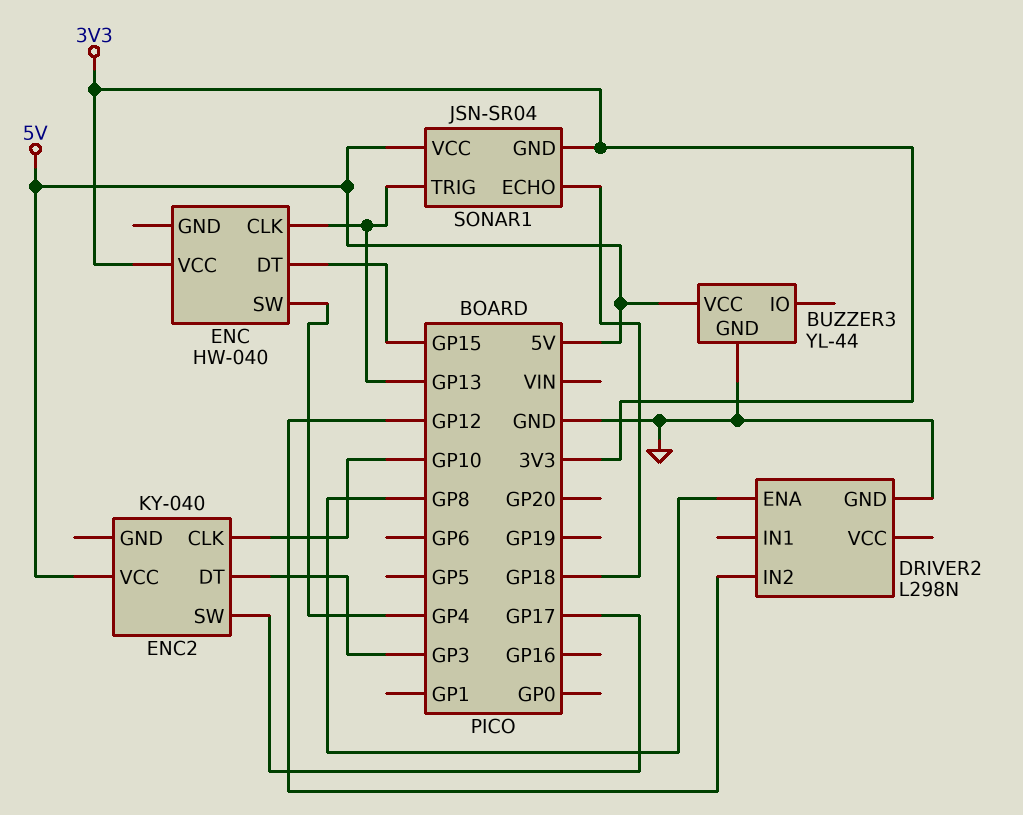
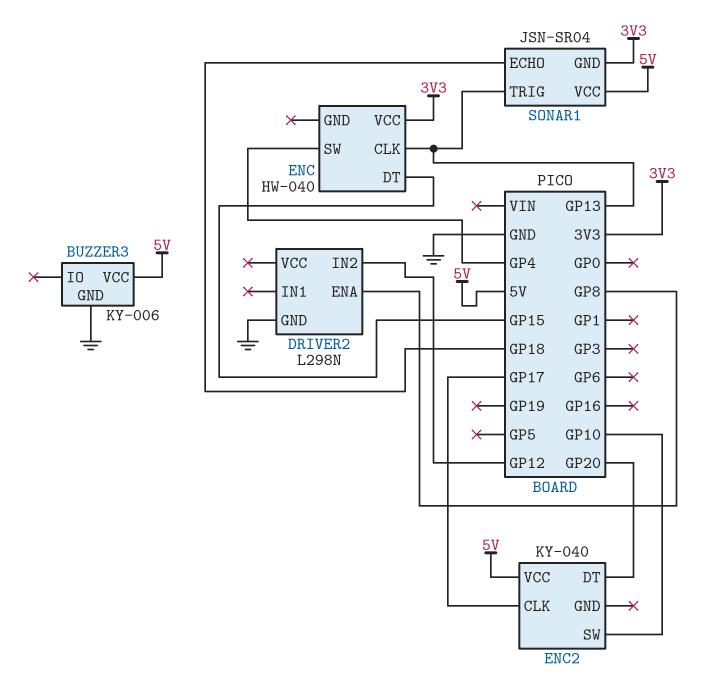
BUZZER3: YL-44 -> KY-006
ENC2 pin CLK: GP10 -> GP17
ENC2 pin DT: GP3 -> GP20
ENC2 pin SW: GP17 -> GP10

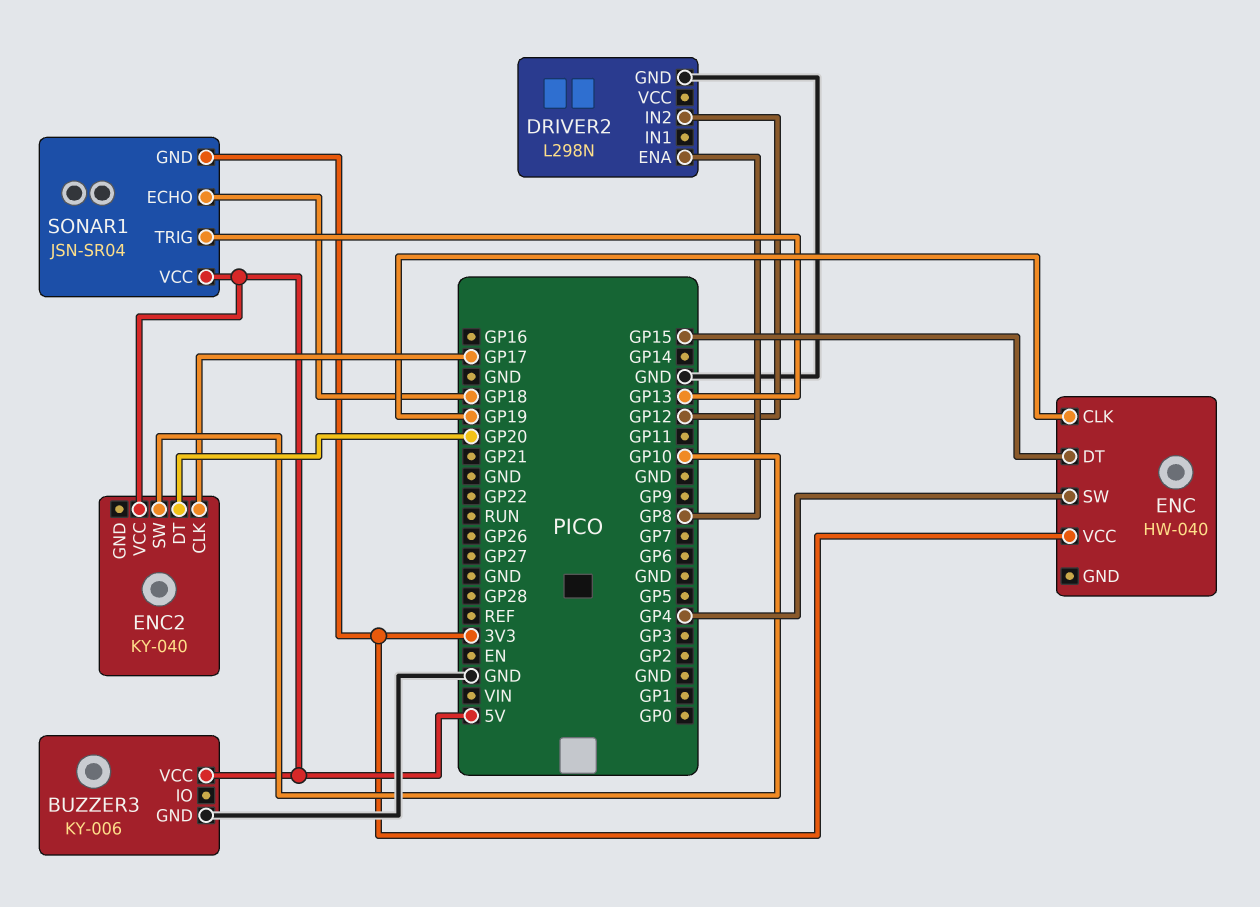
ENC pin CLK: GP13 -> GP19

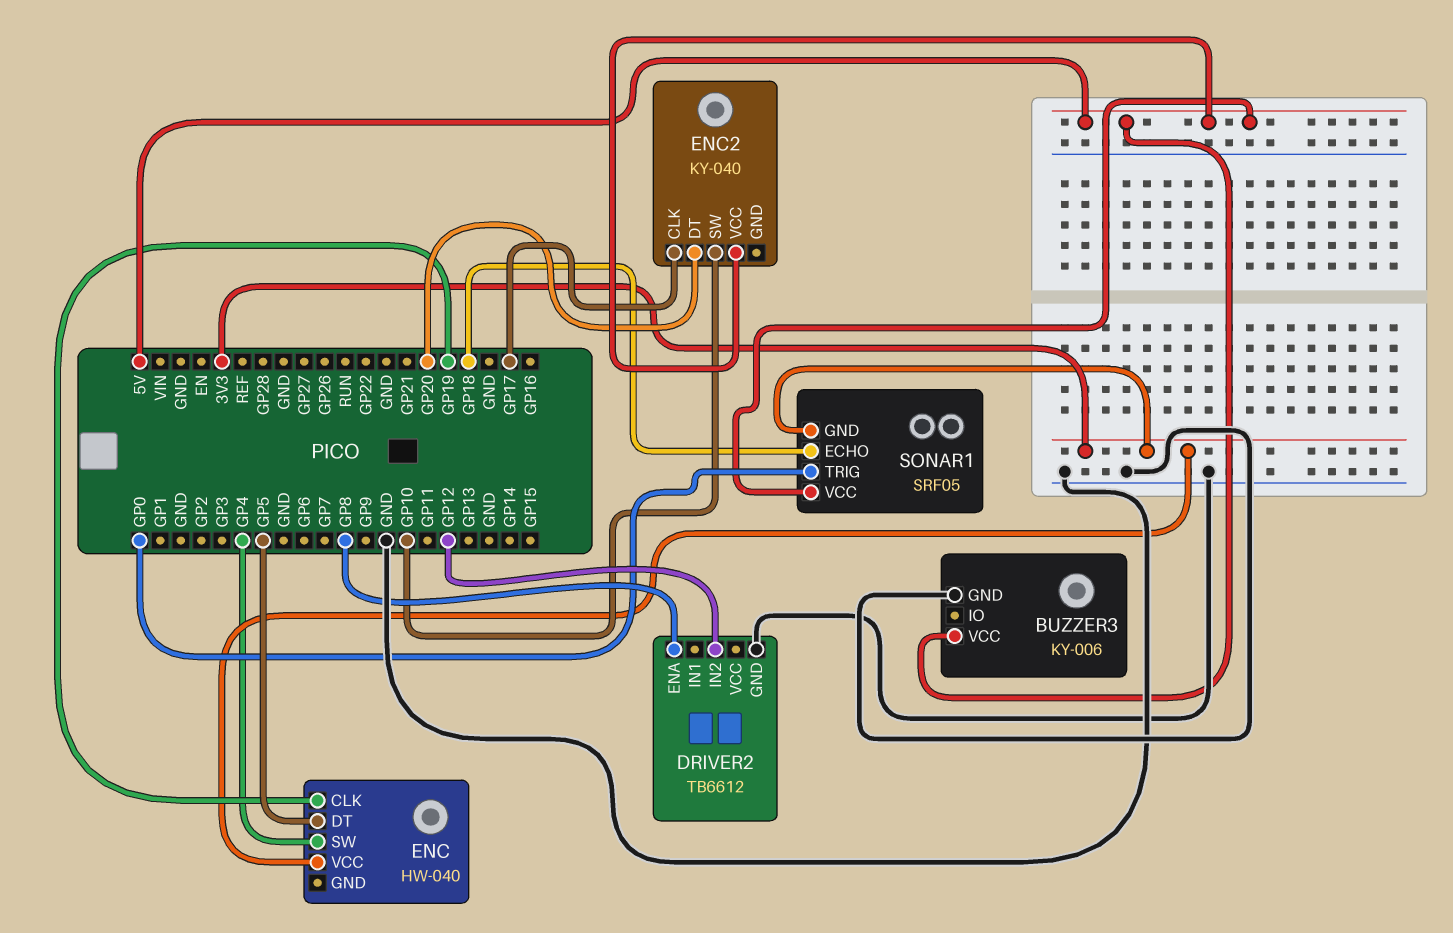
DRIVER2: L298N -> TB6612
ENC pin DT: GP15 -> GP5
SONAR1: JSN-SR04 -> SRF05
SONAR1 pin TRIG: GP13 -> GP0

